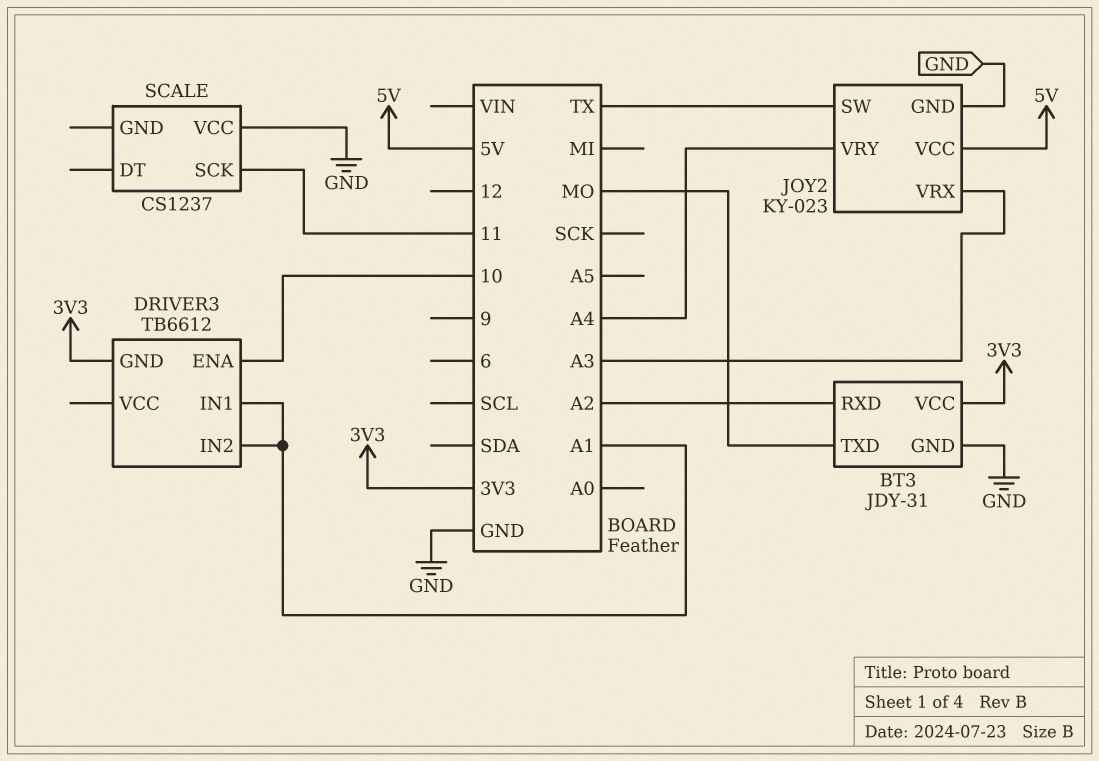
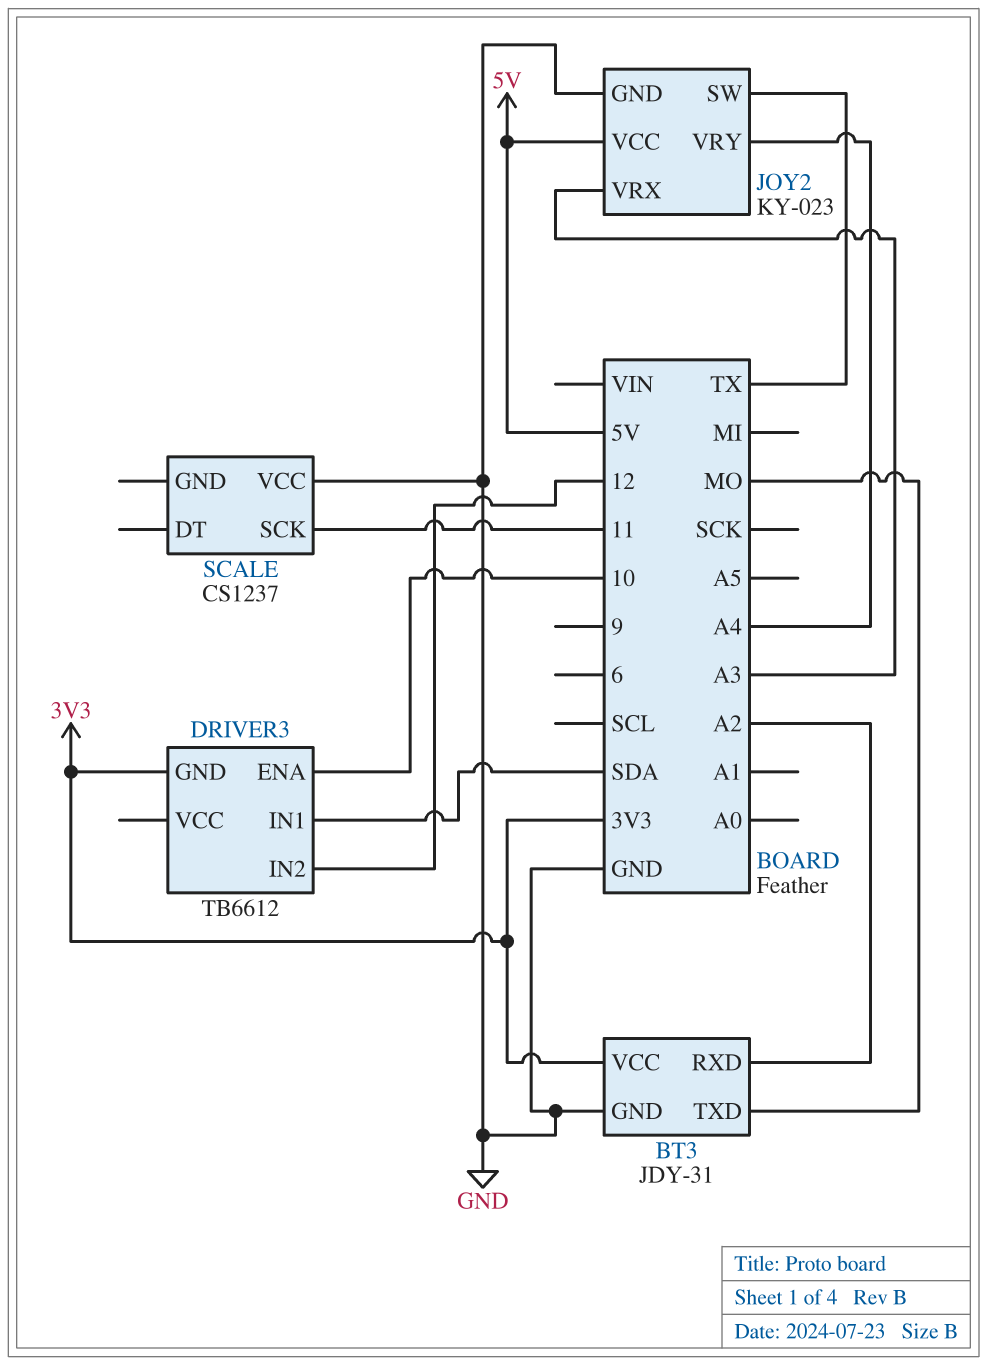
DRIVER3 pin IN1: A1 -> SDA
DRIVER3 pin IN2: A1 -> 12

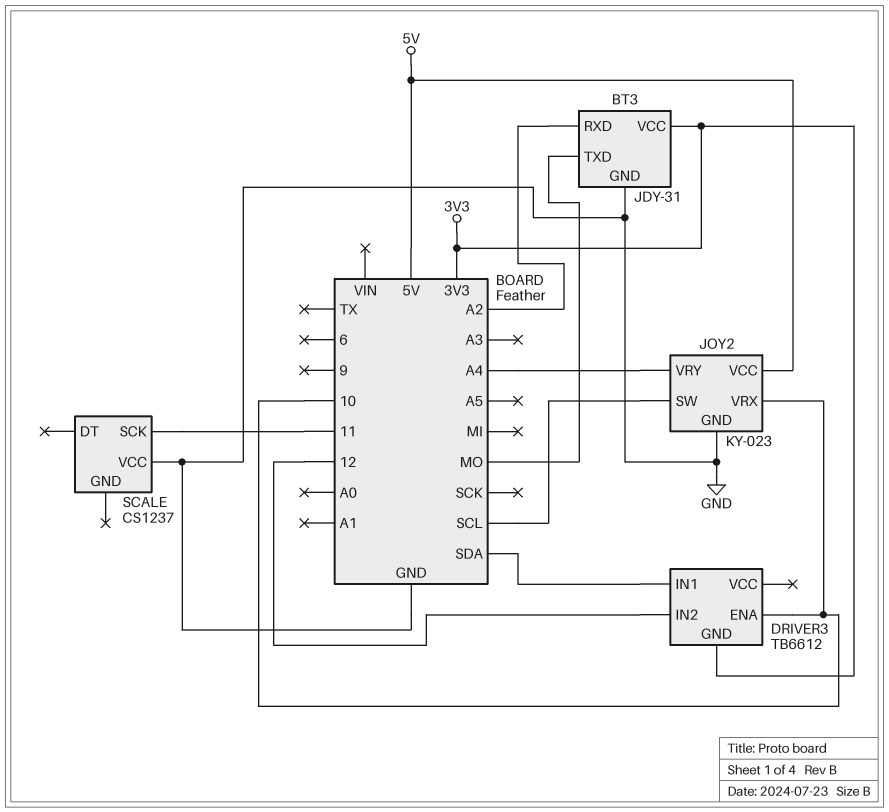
JOY2 pin SW: TX -> SCL
JOY2 pin VRX: A3 -> 10

